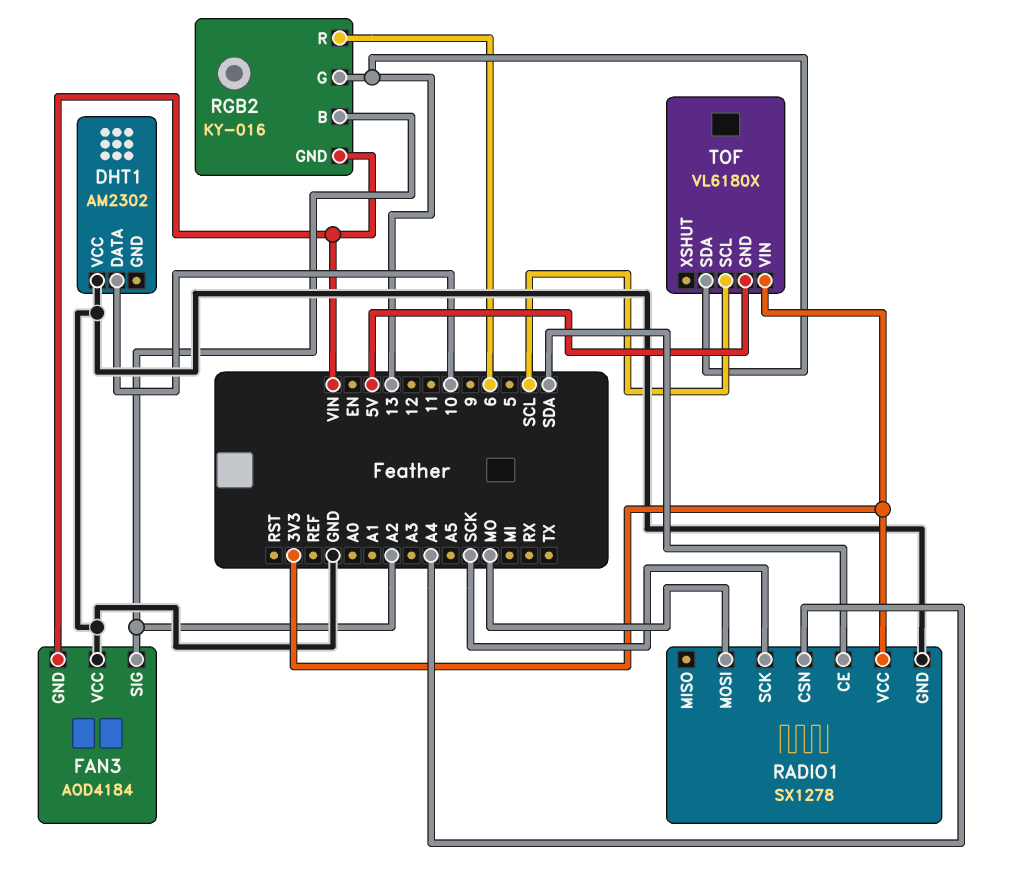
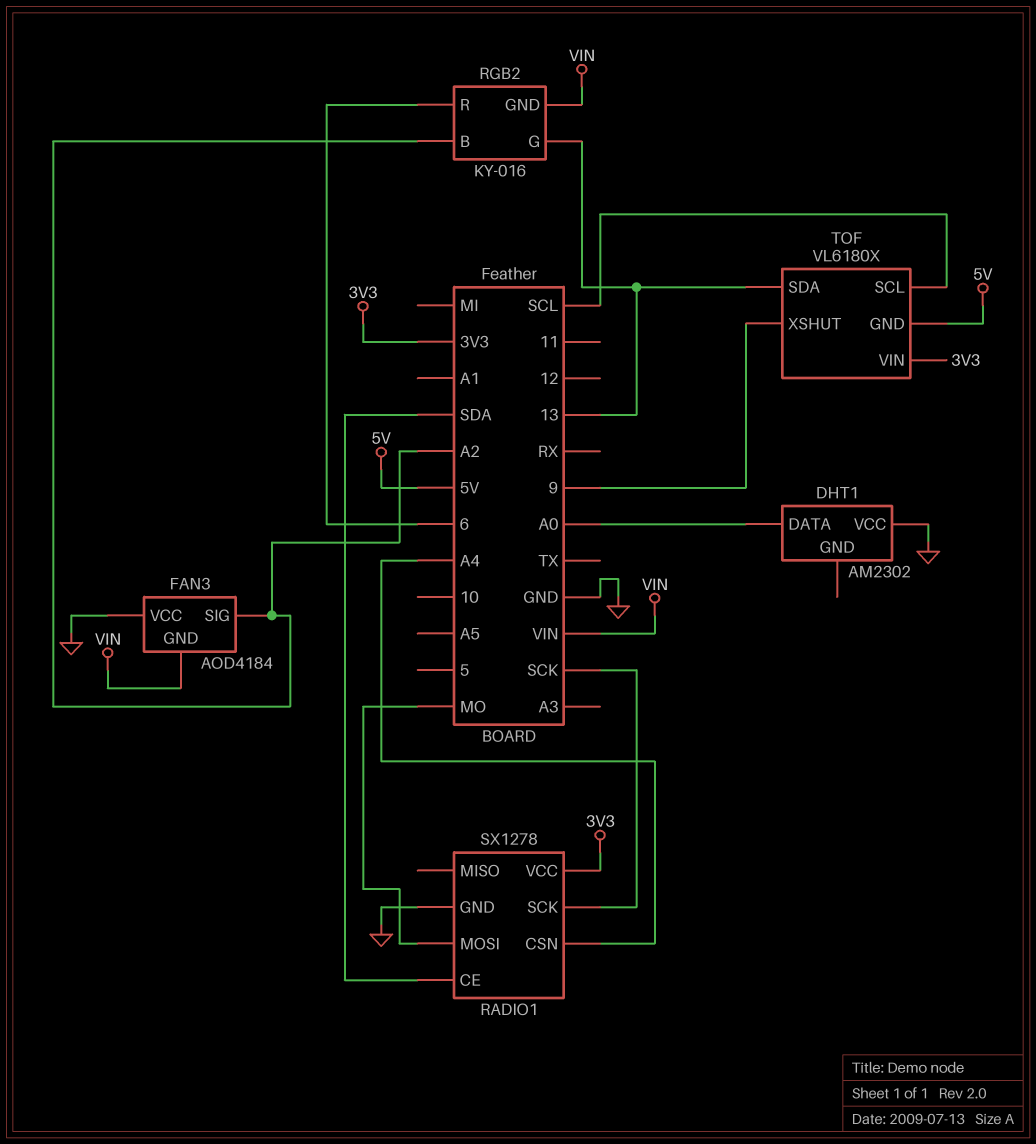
DHT1 pin DATA: 10 -> A0
TOF pin XSHUT: none -> 9

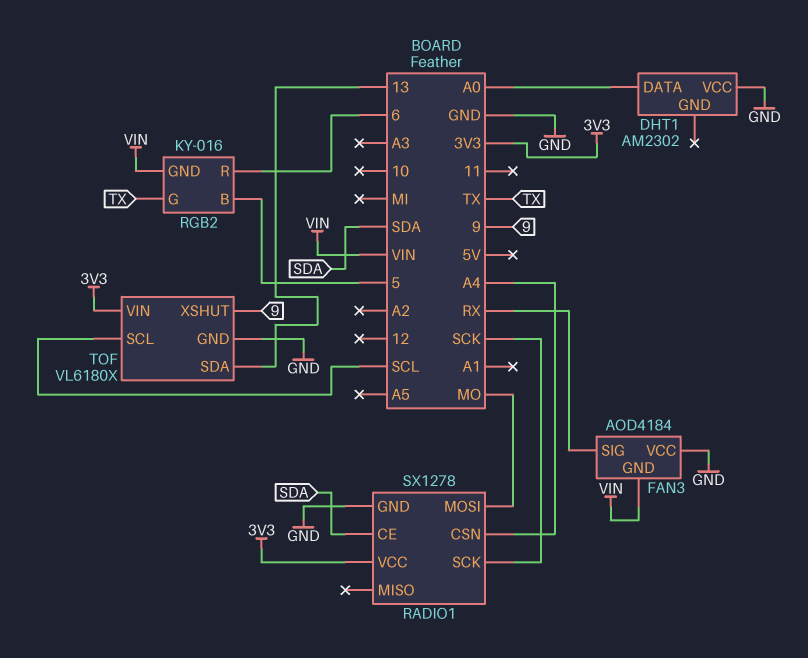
FAN3 pin SIG: A2 -> RX
RGB2 pin B: A2 -> 5
RGB2 pin G: 13 -> TX
TOF pin GND: 5V -> GND

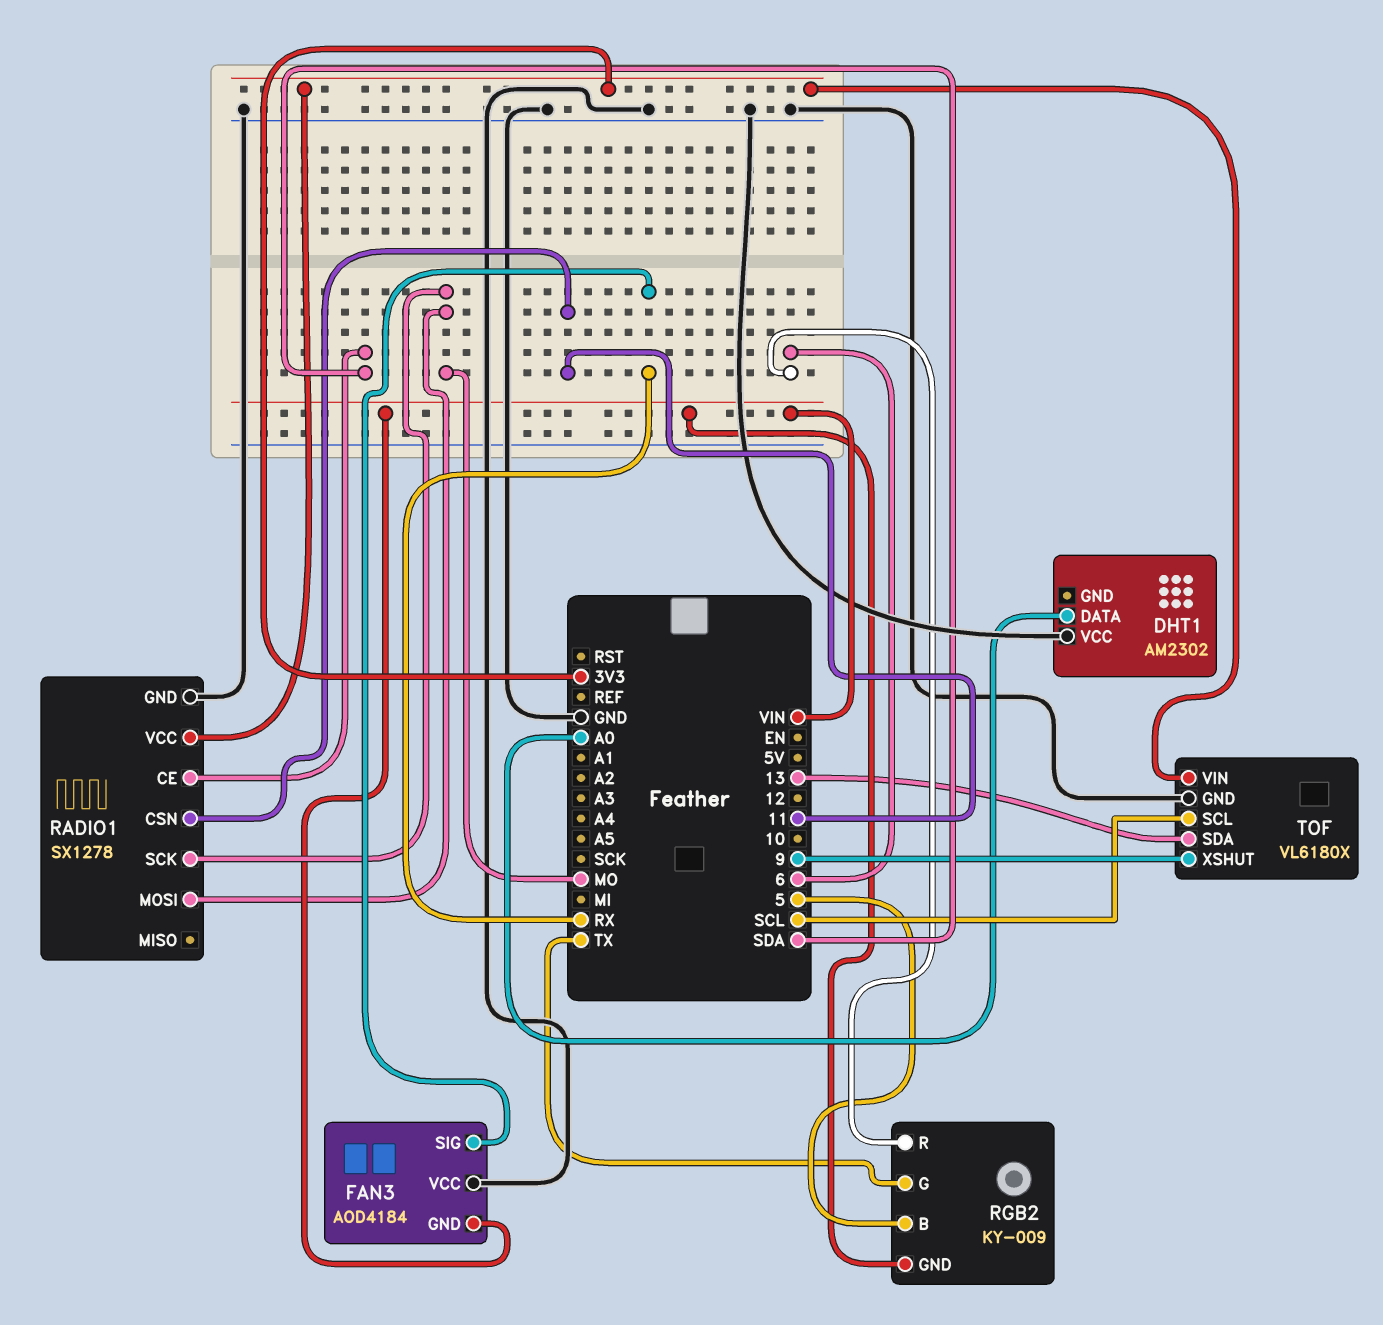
RADIO1 pin CSN: A4 -> 11
RADIO1 pin SCK: SCK -> MO
RGB2: KY-016 -> KY-009

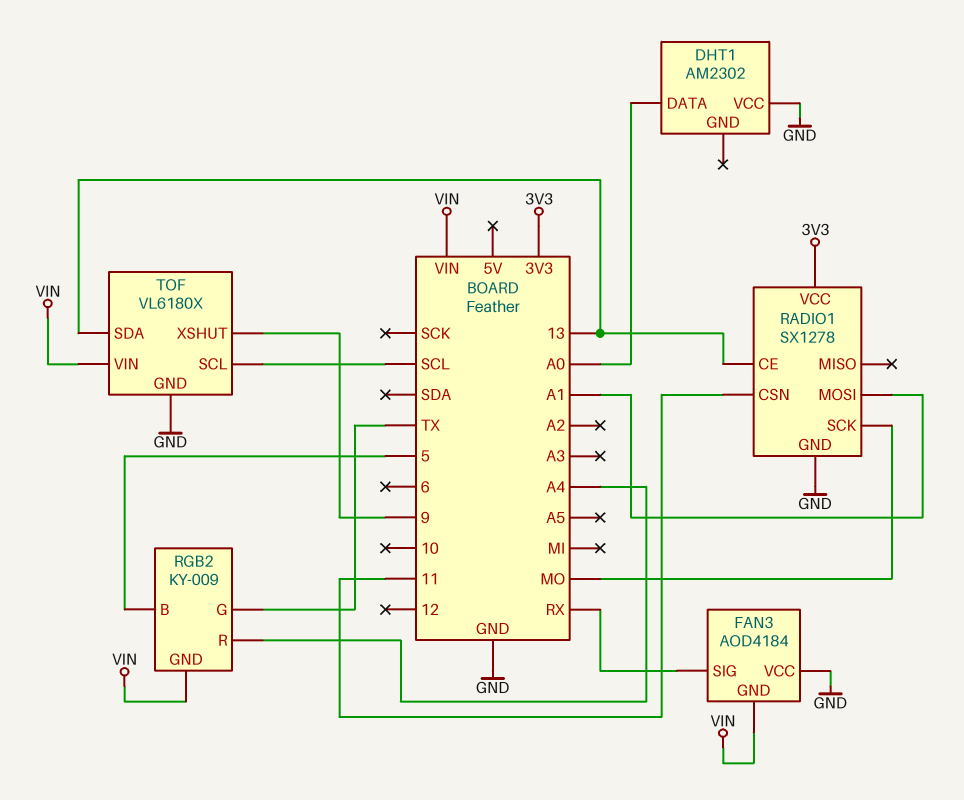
RADIO1 pin CE: SDA -> 13
RADIO1 pin MOSI: MO -> A1
RGB2 pin R: 6 -> A4
TOF pin VIN: 3V3 -> VIN

